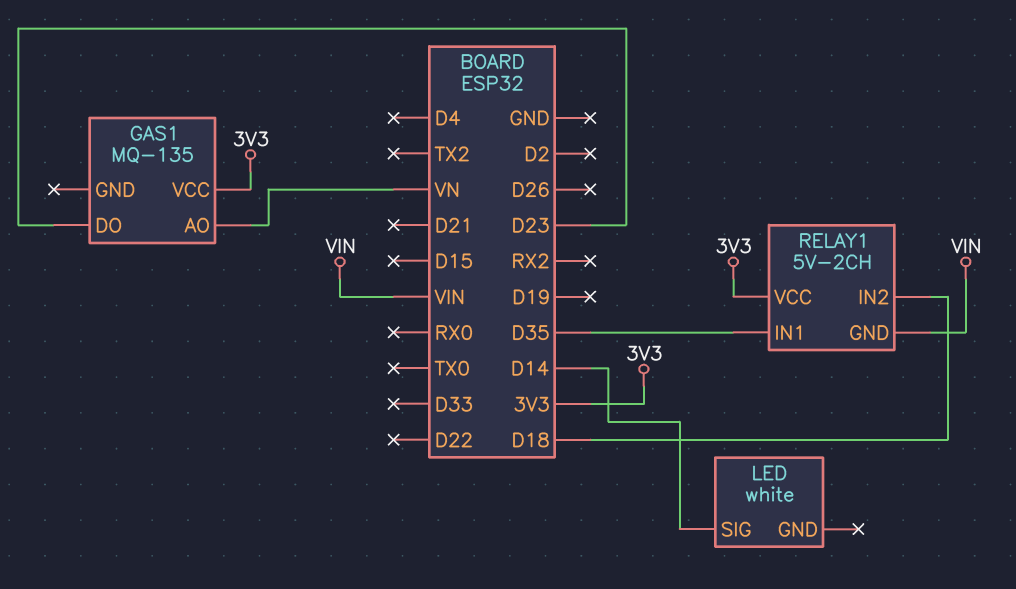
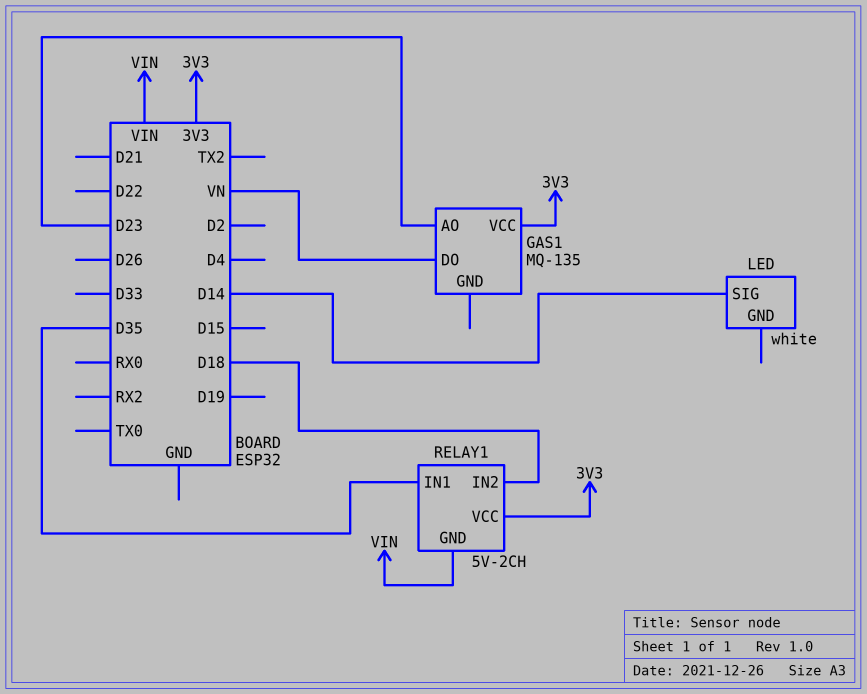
GAS1 pin AO: VN -> D23
GAS1 pin DO: D23 -> VN

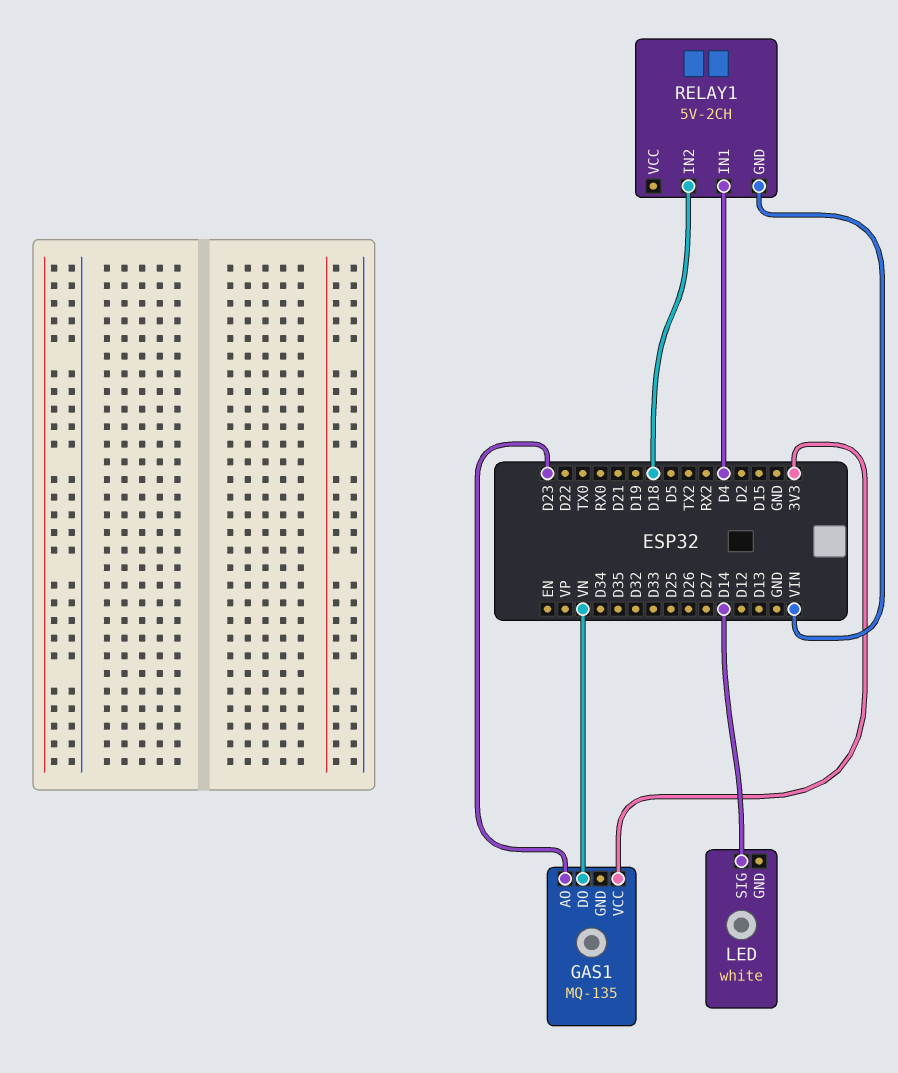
RELAY1 pin IN1: D35 -> D4
RELAY1 pin VCC: 3V3 -> none

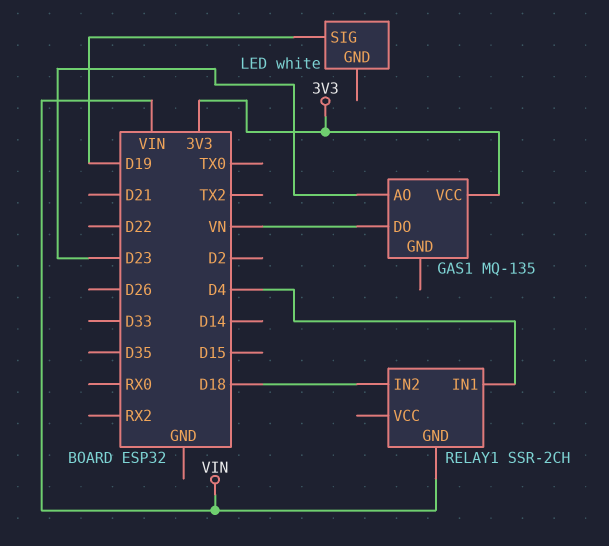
LED pin SIG: D14 -> D19
RELAY1: 5V-2CH -> SSR-2CH

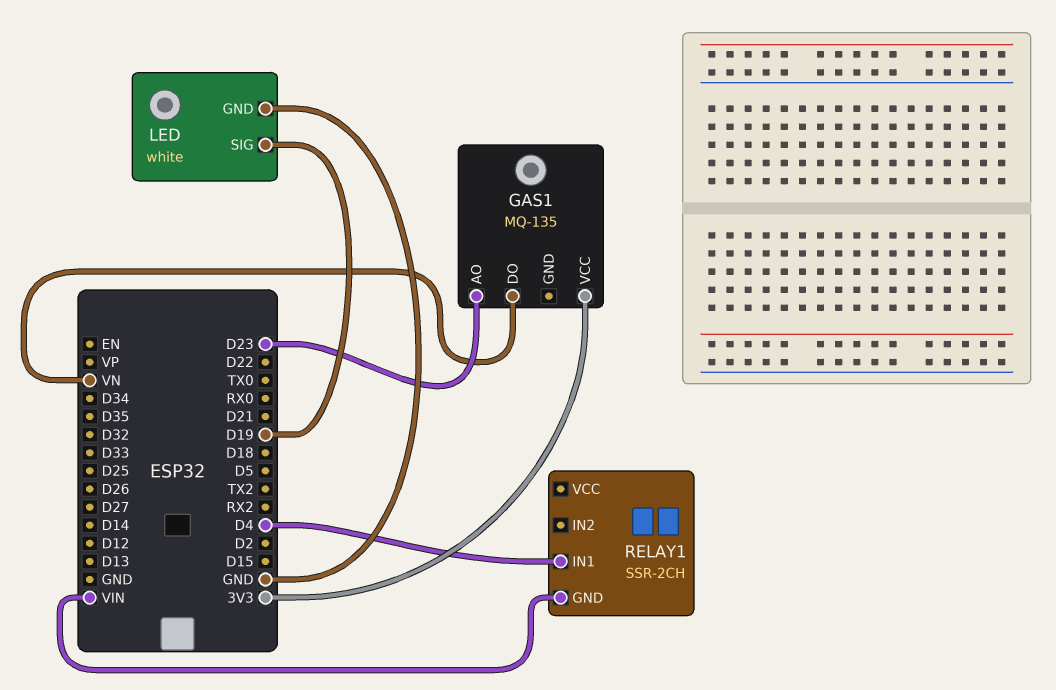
LED pin GND: none -> GND
RELAY1 pin IN2: D18 -> none

